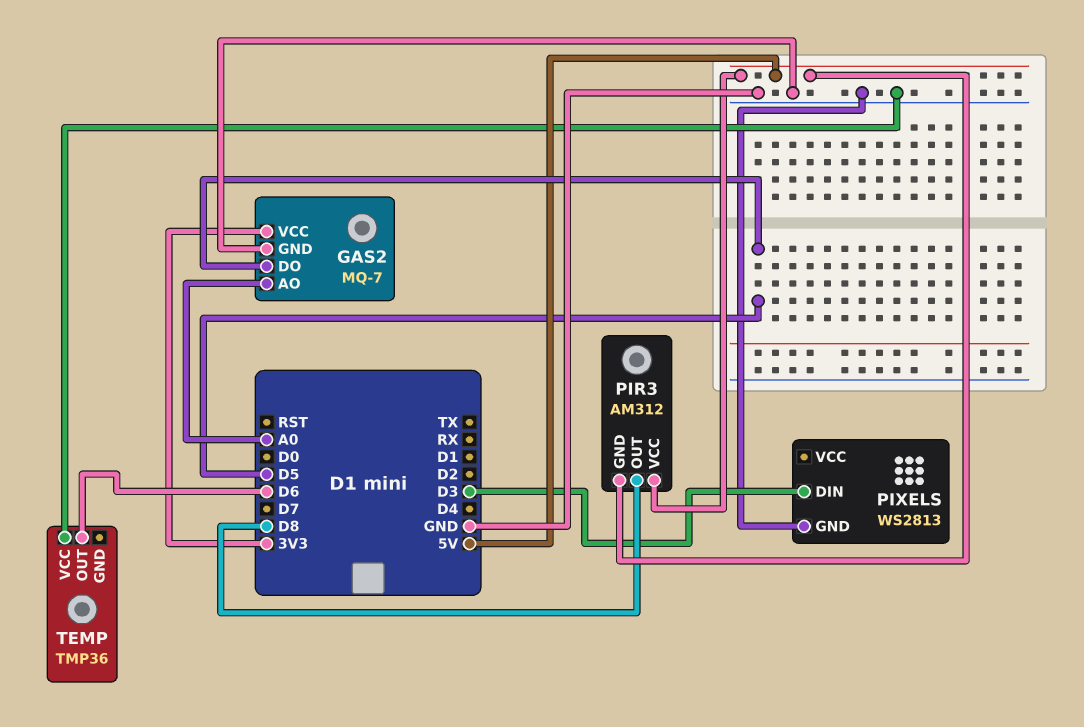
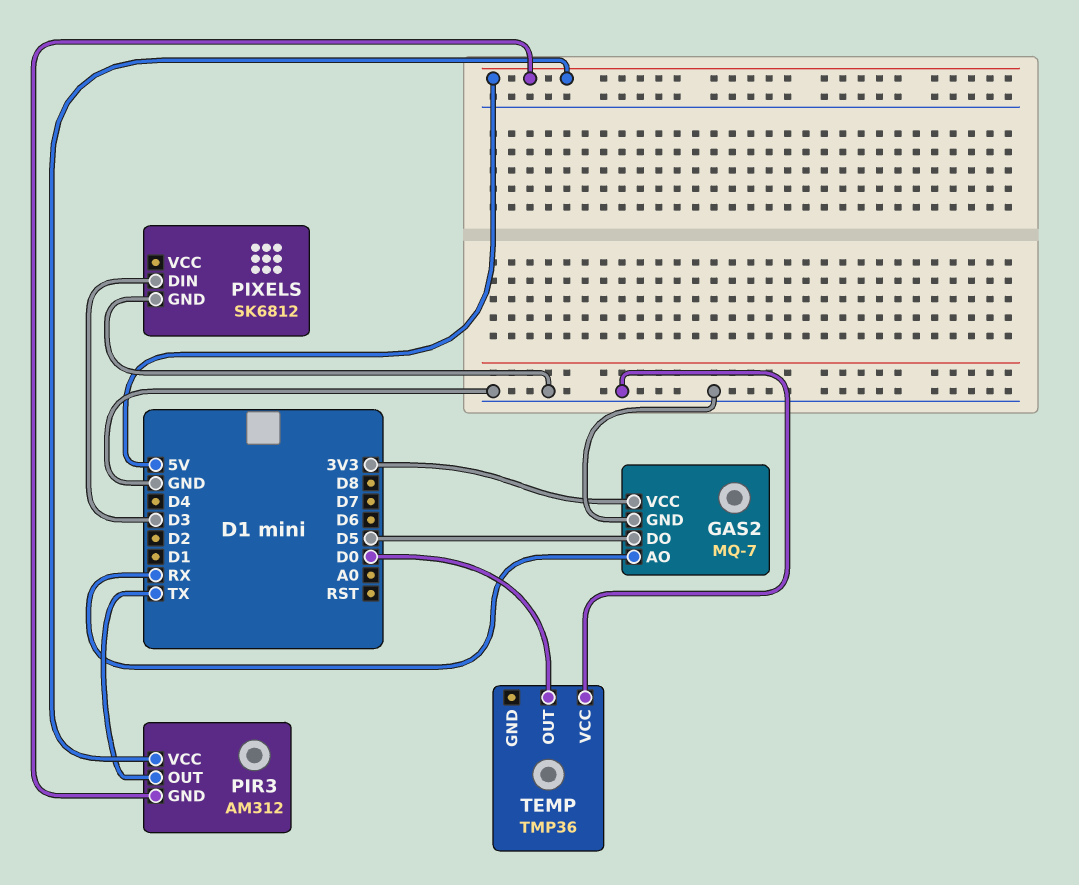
GAS2 pin AO: A0 -> RX
PIR3 pin OUT: D8 -> TX
PIXELS: WS2813 -> SK6812
TEMP pin OUT: D6 -> D0

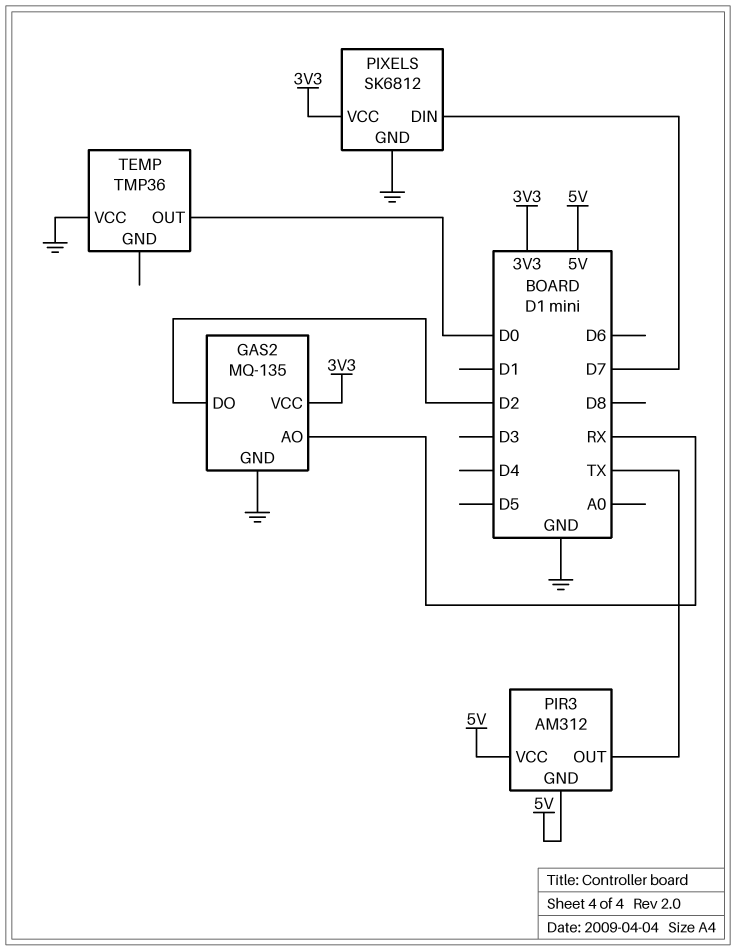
GAS2: MQ-7 -> MQ-135
GAS2 pin DO: D5 -> D2
PIXELS pin DIN: D3 -> D7
PIXELS pin VCC: none -> 3V3

